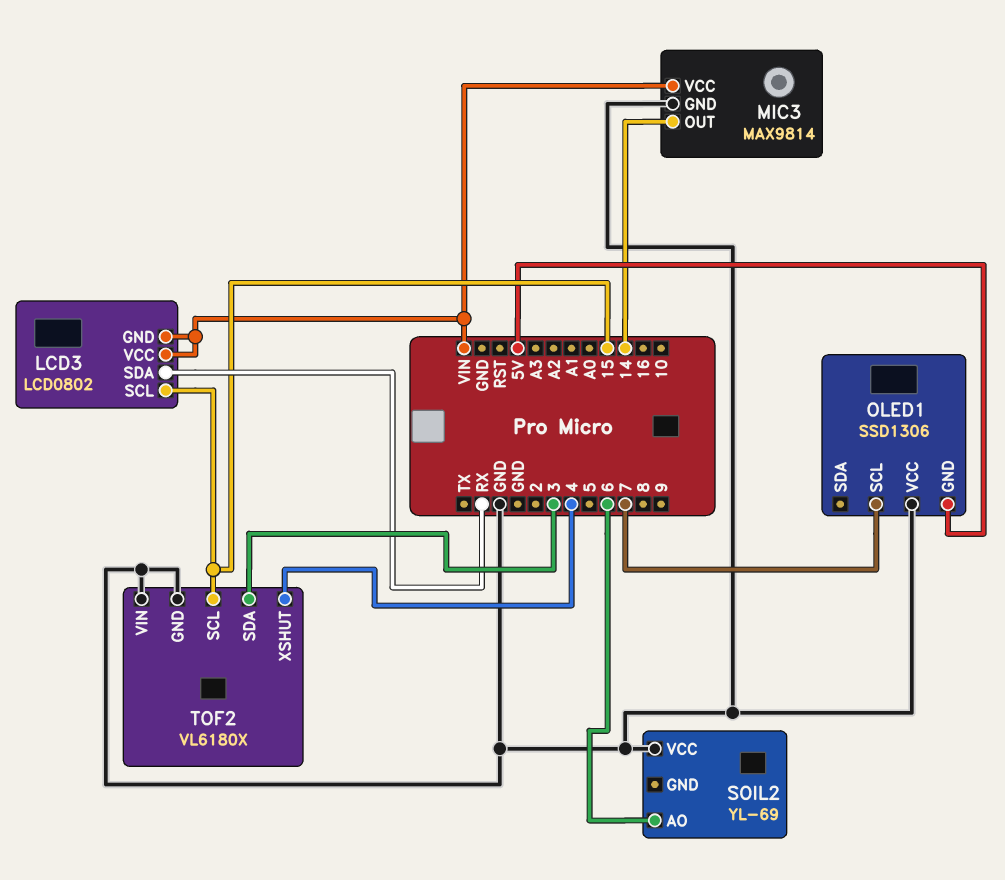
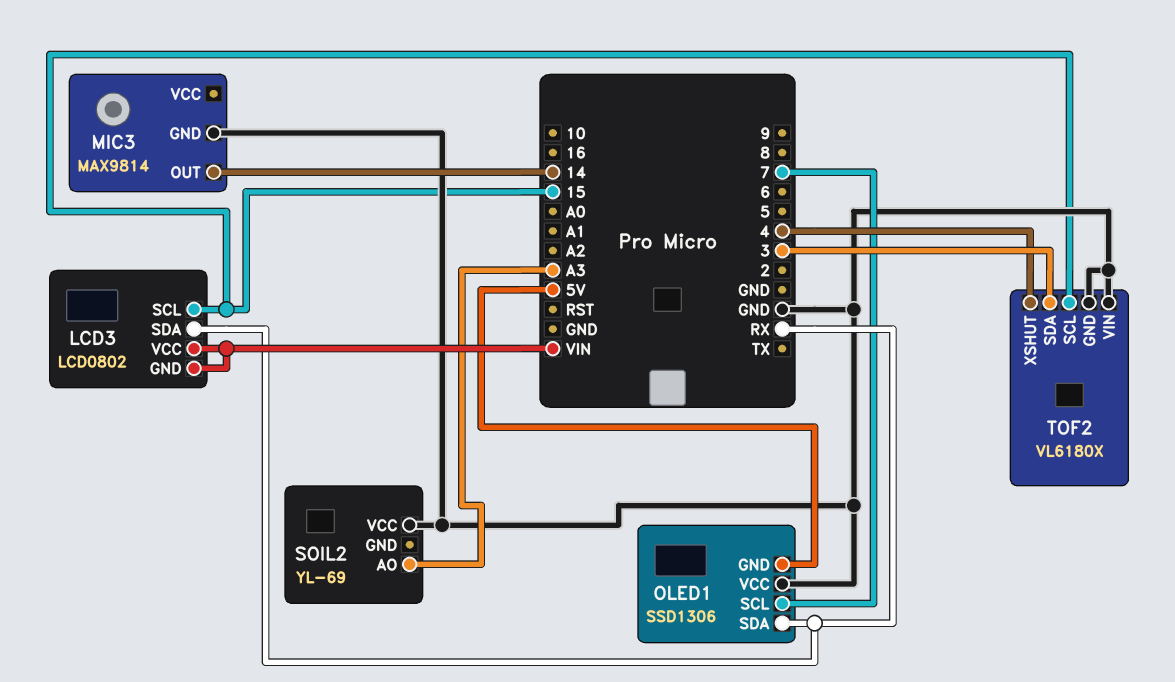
MIC3 pin VCC: VIN -> none
OLED1 pin SDA: none -> RX
SOIL2 pin AO: 6 -> A3

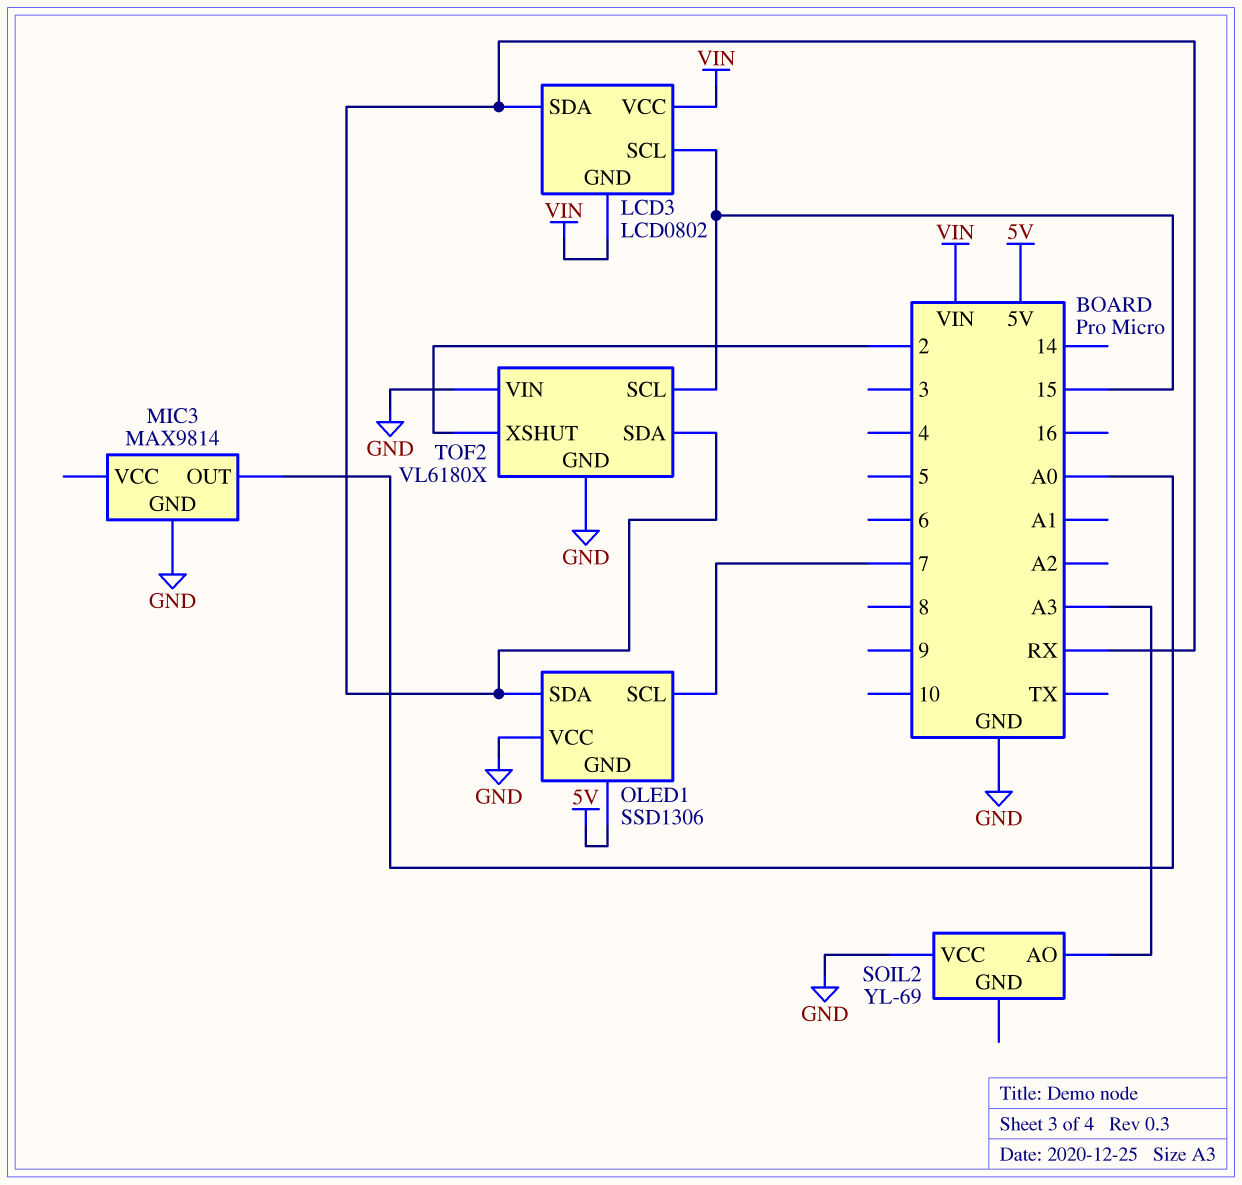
MIC3 pin OUT: 14 -> A0
TOF2 pin SDA: 3 -> RX
TOF2 pin XSHUT: 4 -> 2

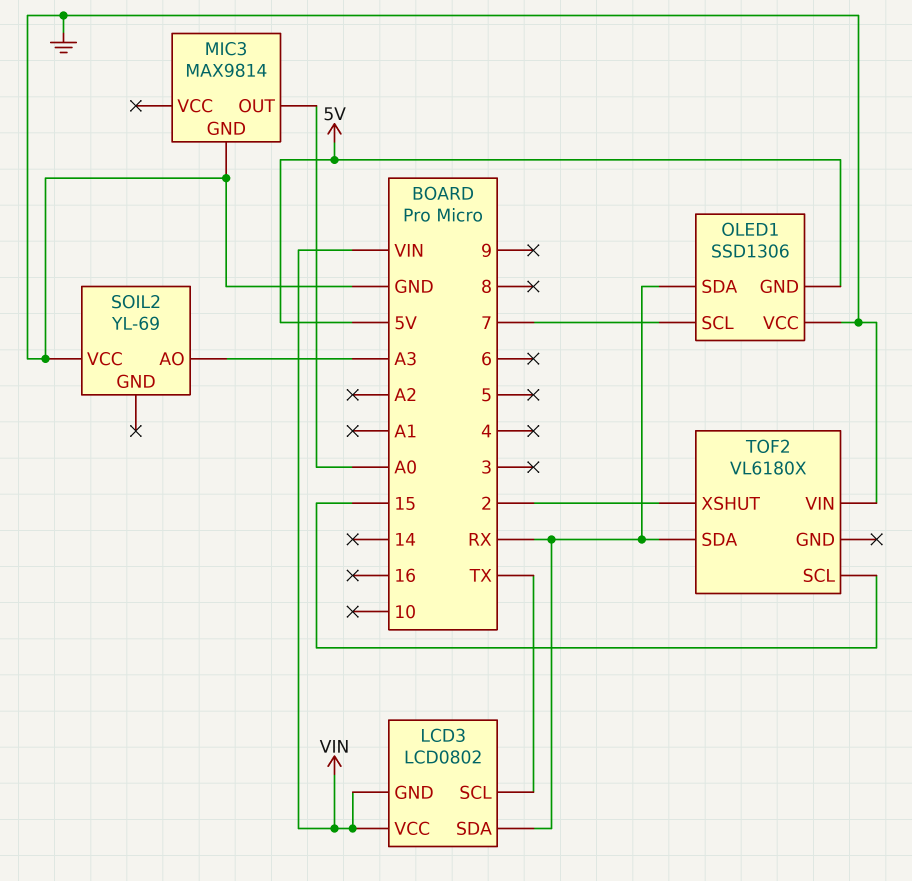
LCD3 pin SCL: 15 -> TX
TOF2 pin GND: GND -> none

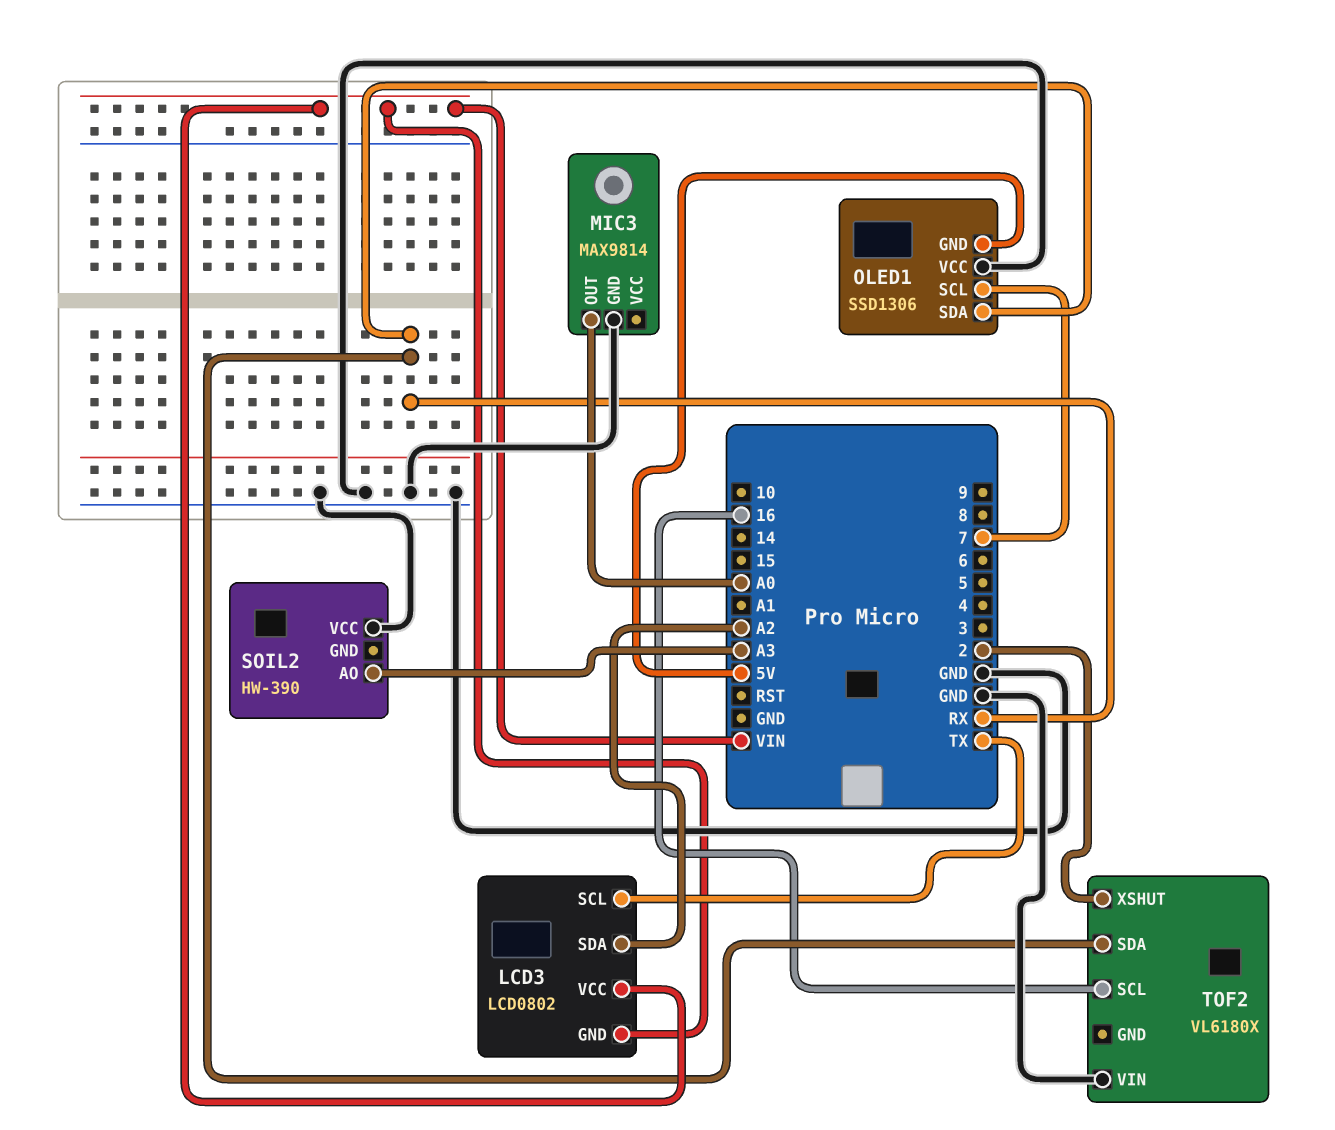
LCD3 pin SDA: RX -> A2
SOIL2: YL-69 -> HW-390
TOF2 pin SCL: 15 -> 16

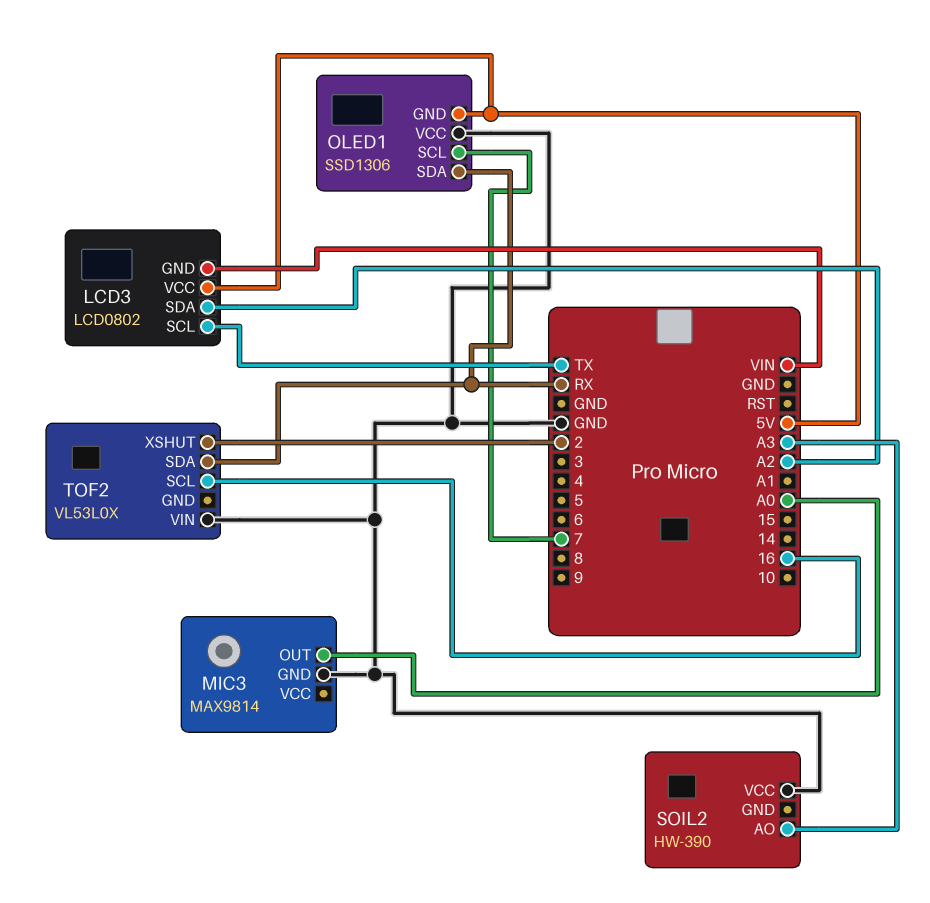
LCD3 pin VCC: VIN -> 5V
TOF2: VL6180X -> VL53L0X

